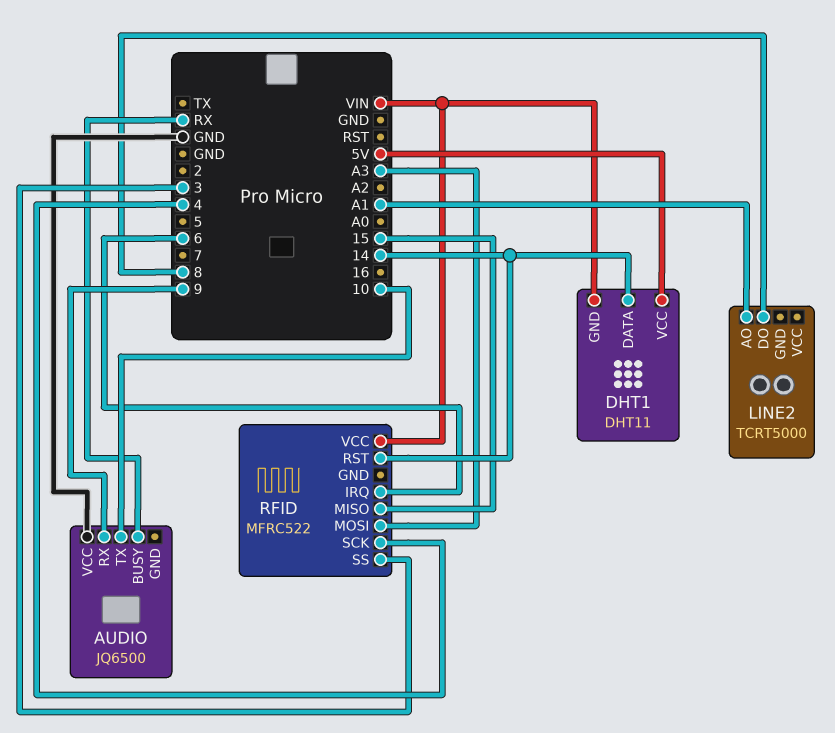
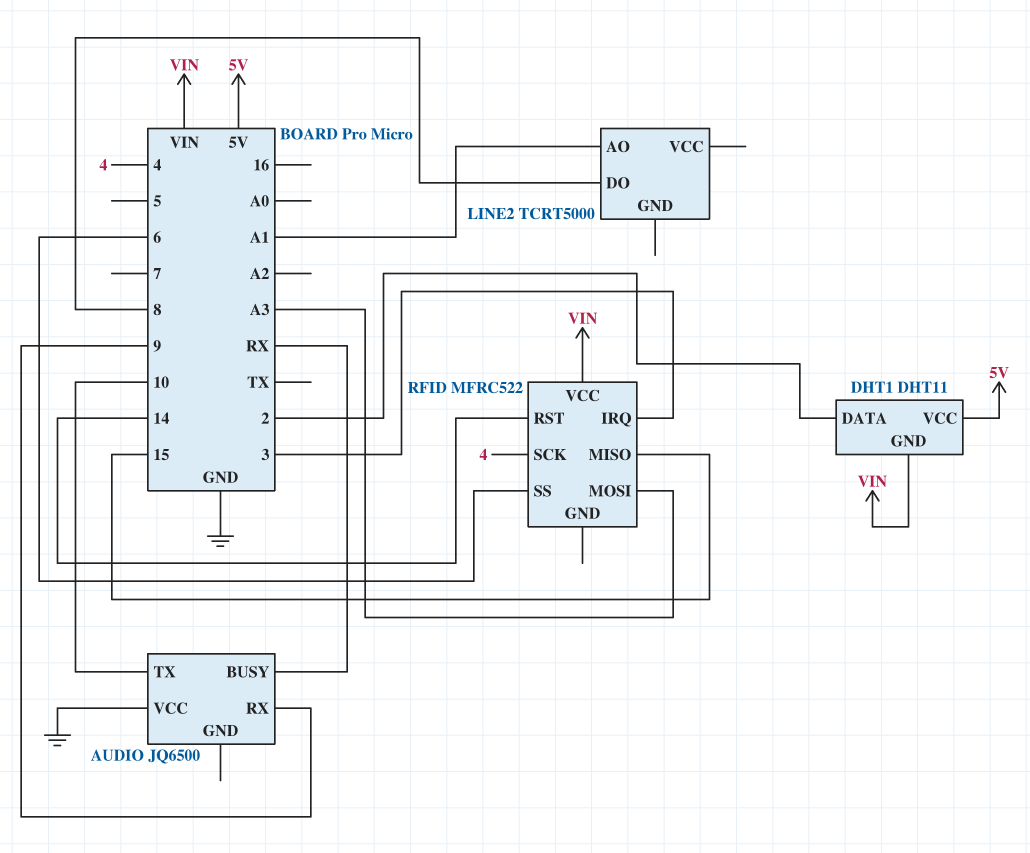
DHT1 pin DATA: 14 -> 2
RFID pin IRQ: 6 -> 3
RFID pin SS: 3 -> 6

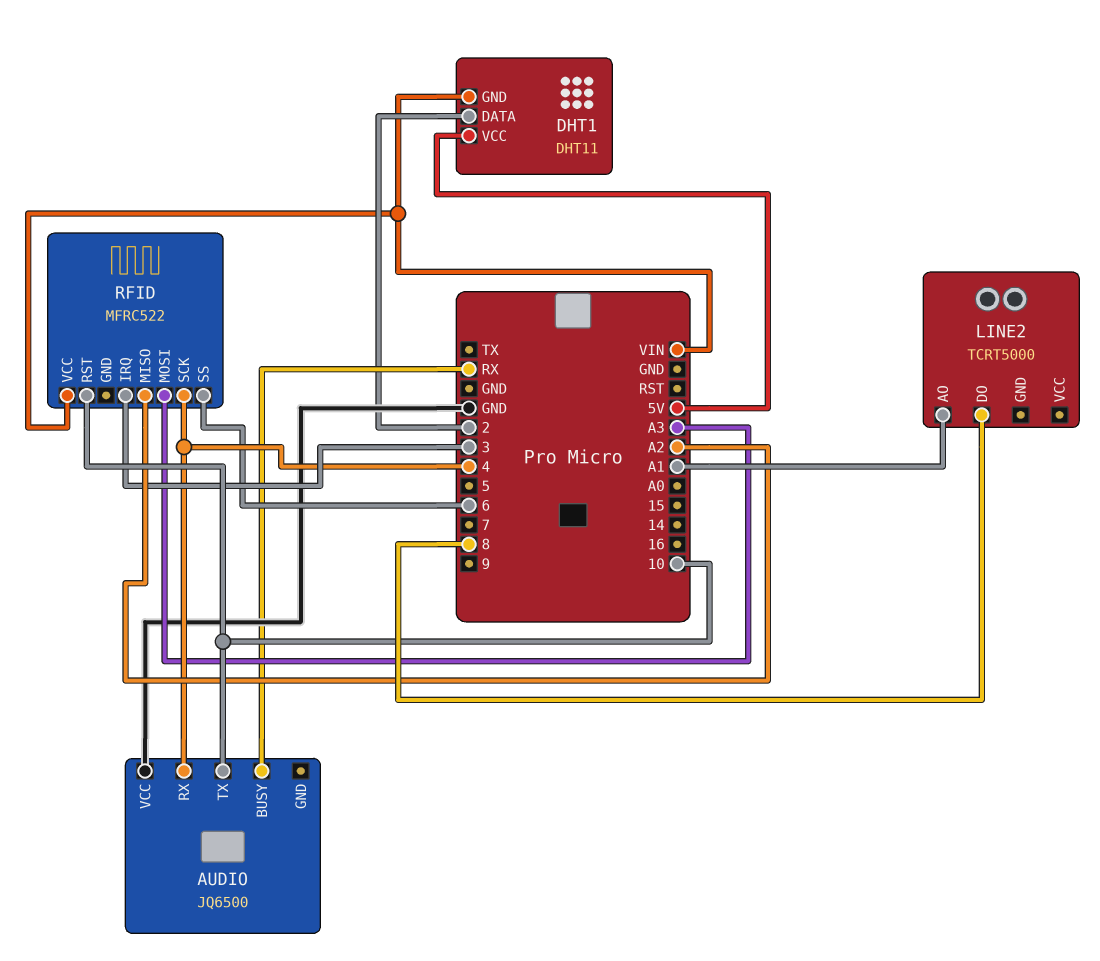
AUDIO pin RX: 9 -> 4
RFID pin MISO: 15 -> A2
RFID pin RST: 14 -> 10

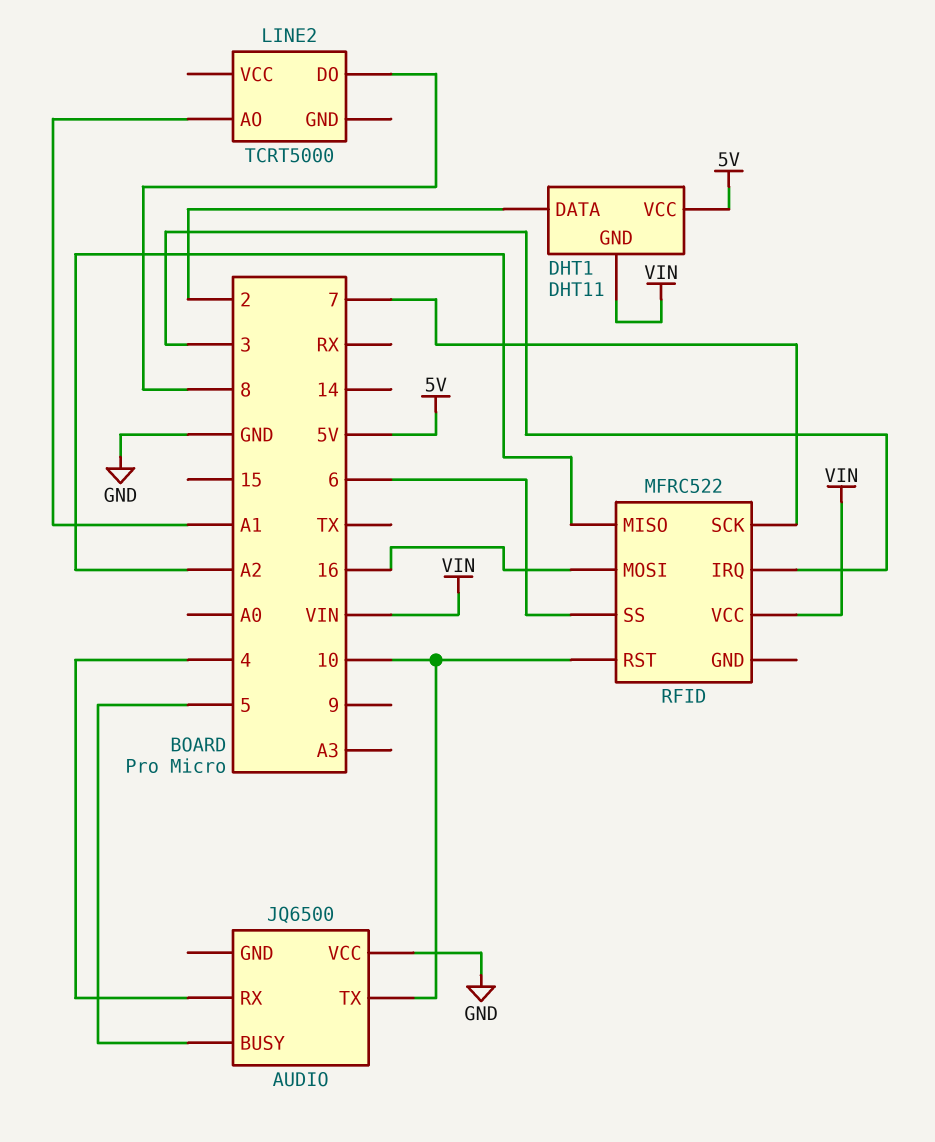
AUDIO pin BUSY: RX -> 5
RFID pin MOSI: A3 -> 16
RFID pin SCK: 4 -> 7

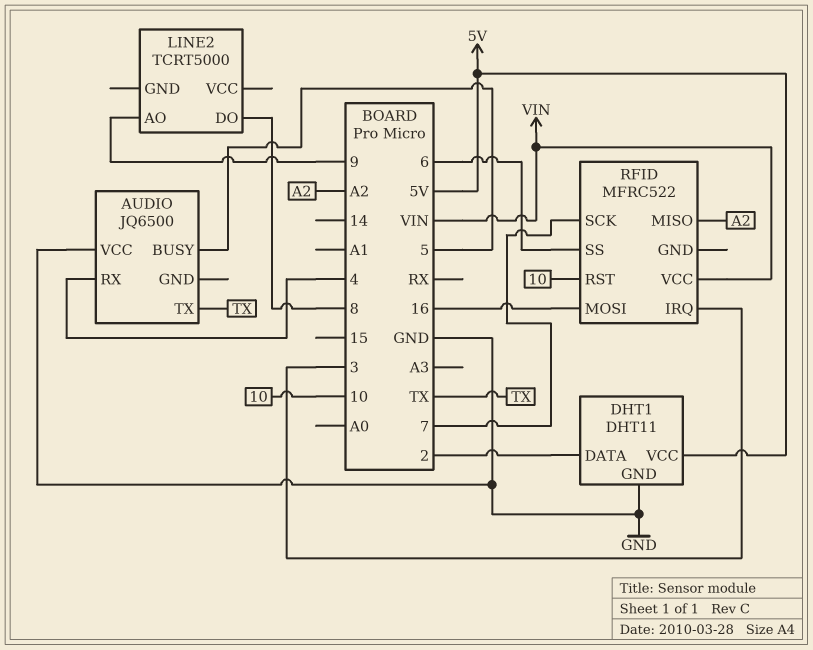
AUDIO pin TX: 10 -> TX
DHT1 pin GND: VIN -> GND
LINE2 pin AO: A1 -> 9

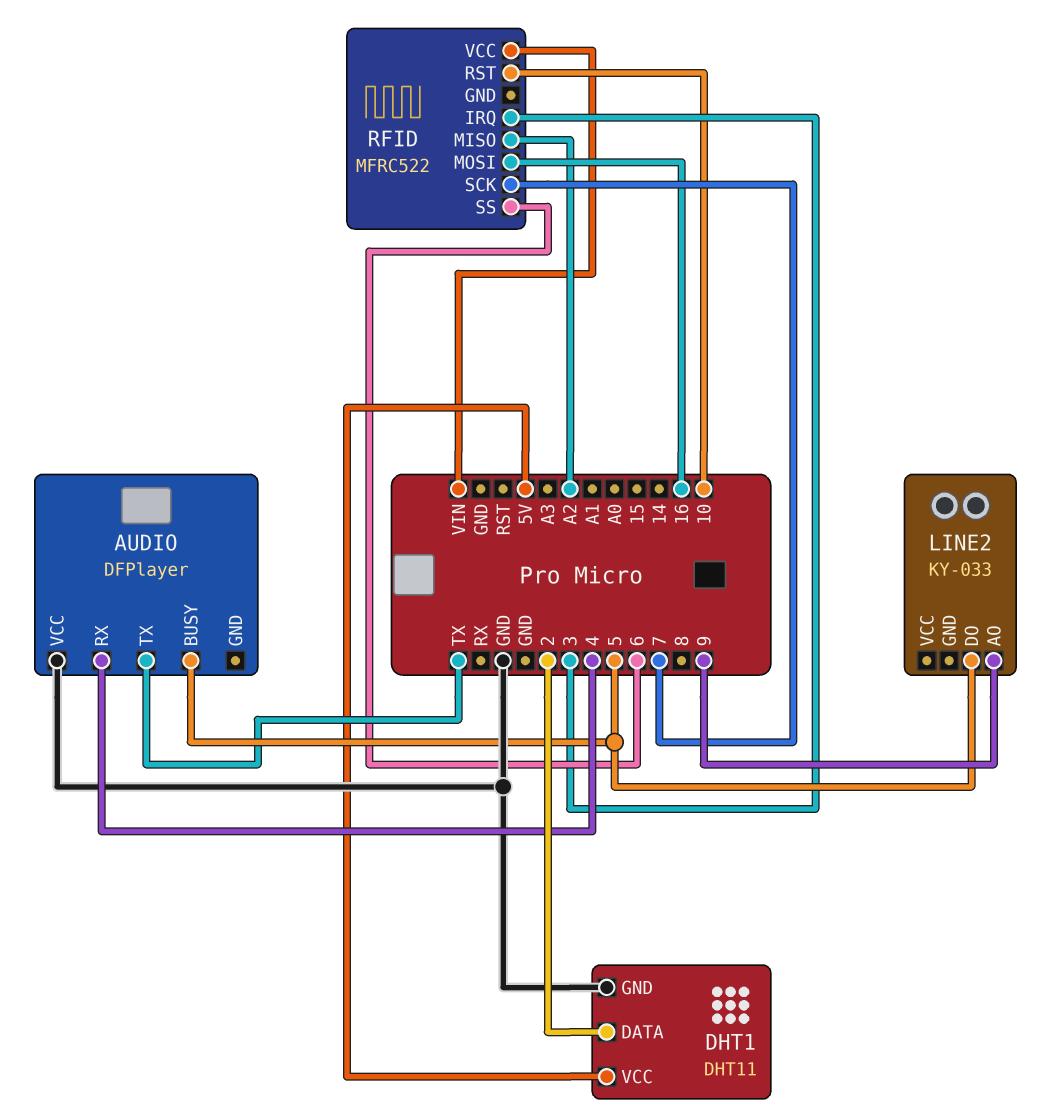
AUDIO: JQ6500 -> DFPlayer
LINE2: TCRT5000 -> KY-033
LINE2 pin DO: 8 -> 5

